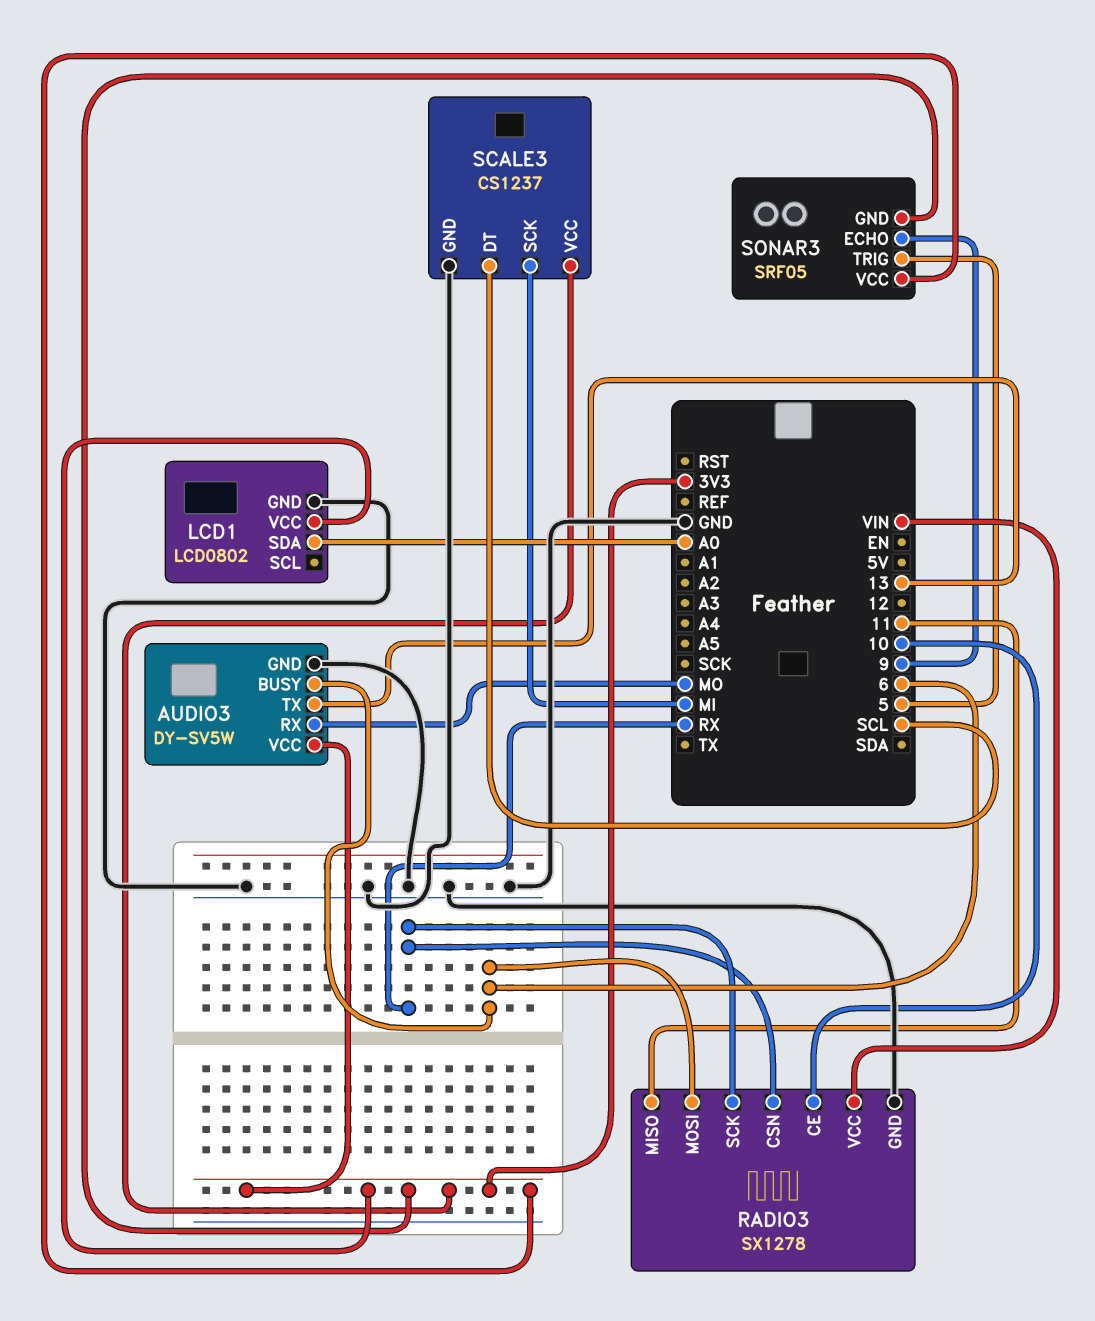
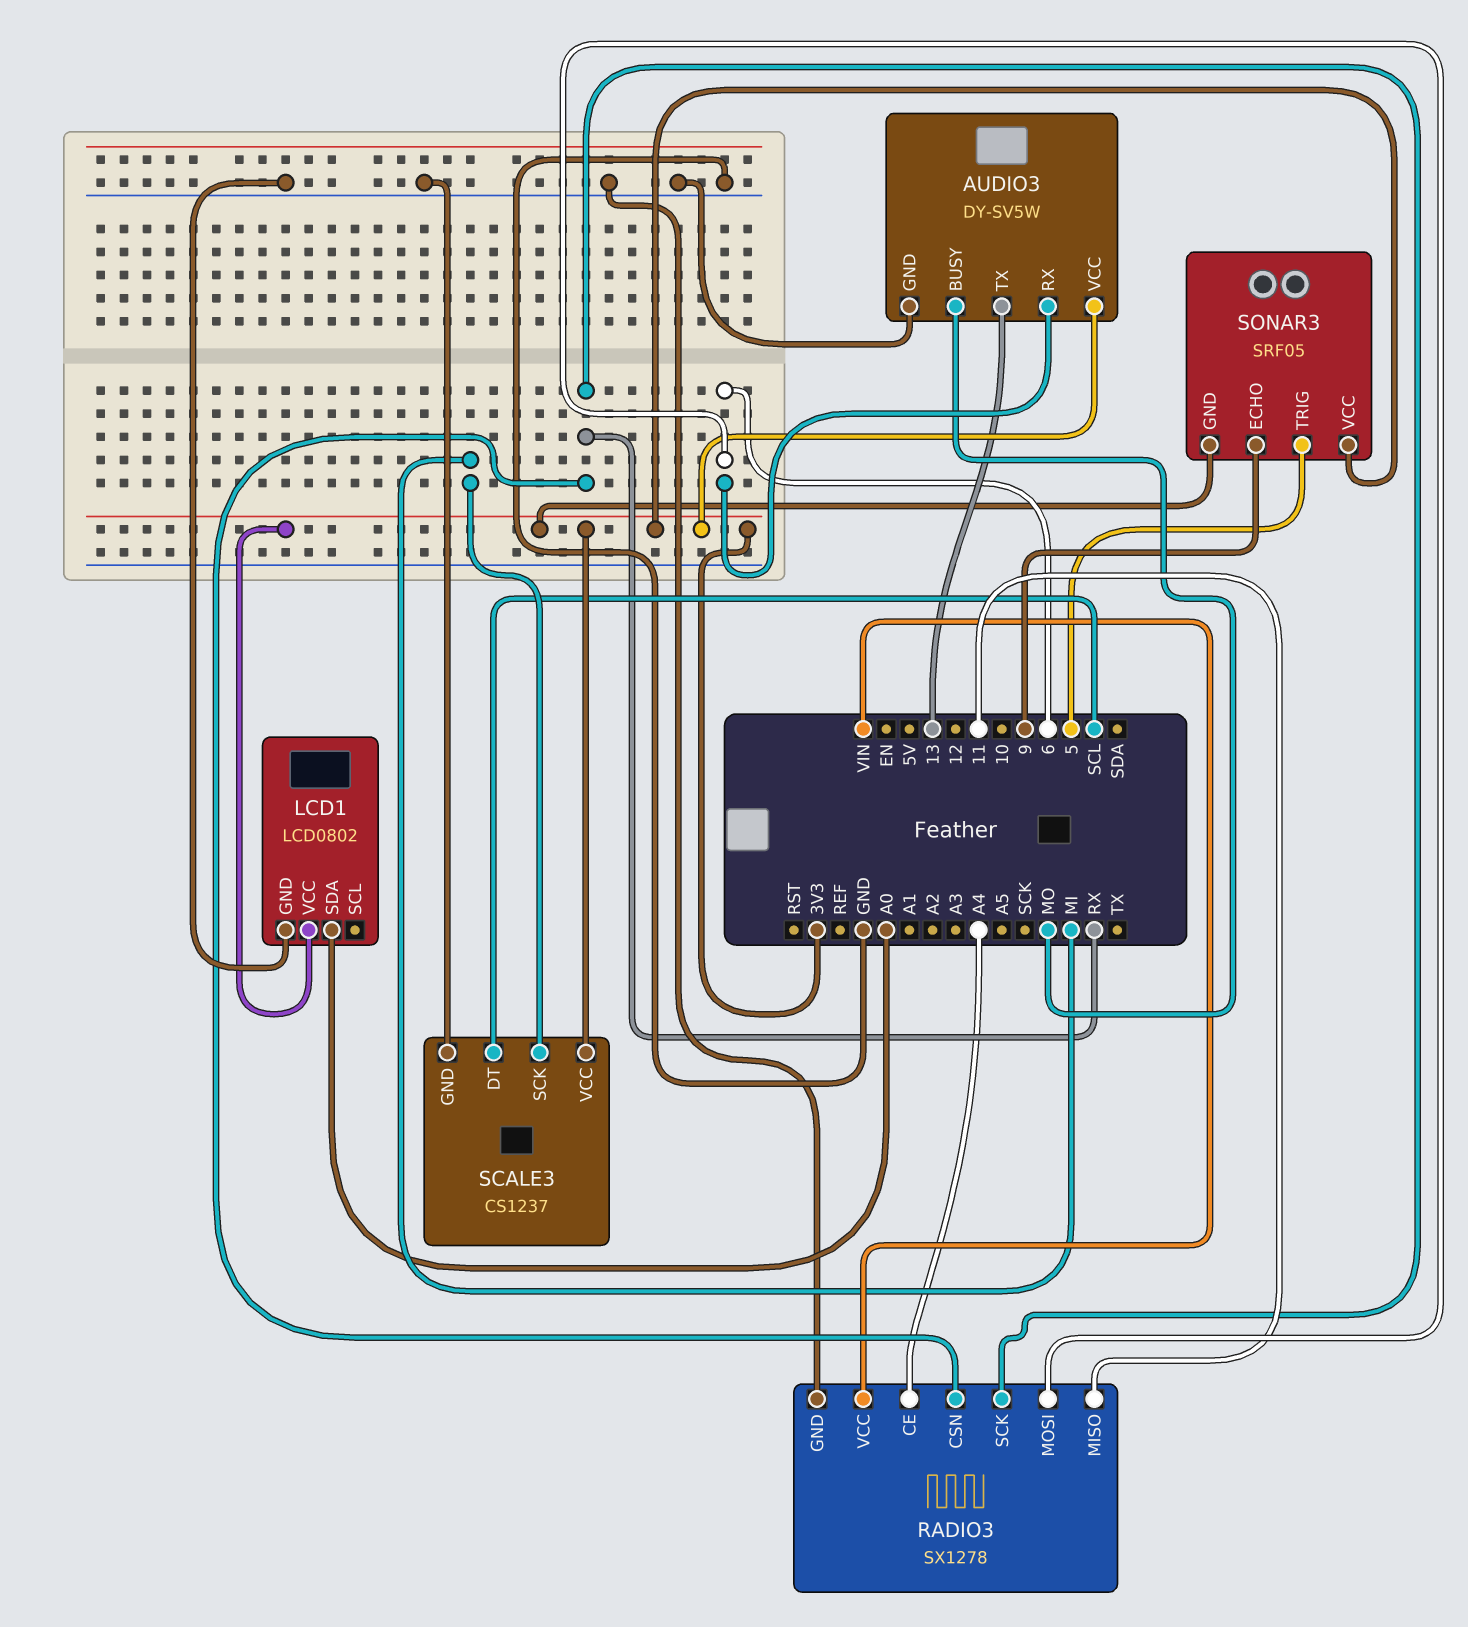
AUDIO3 pin BUSY: 6 -> MO
AUDIO3 pin RX: MO -> 6
RADIO3 pin CE: 10 -> A4

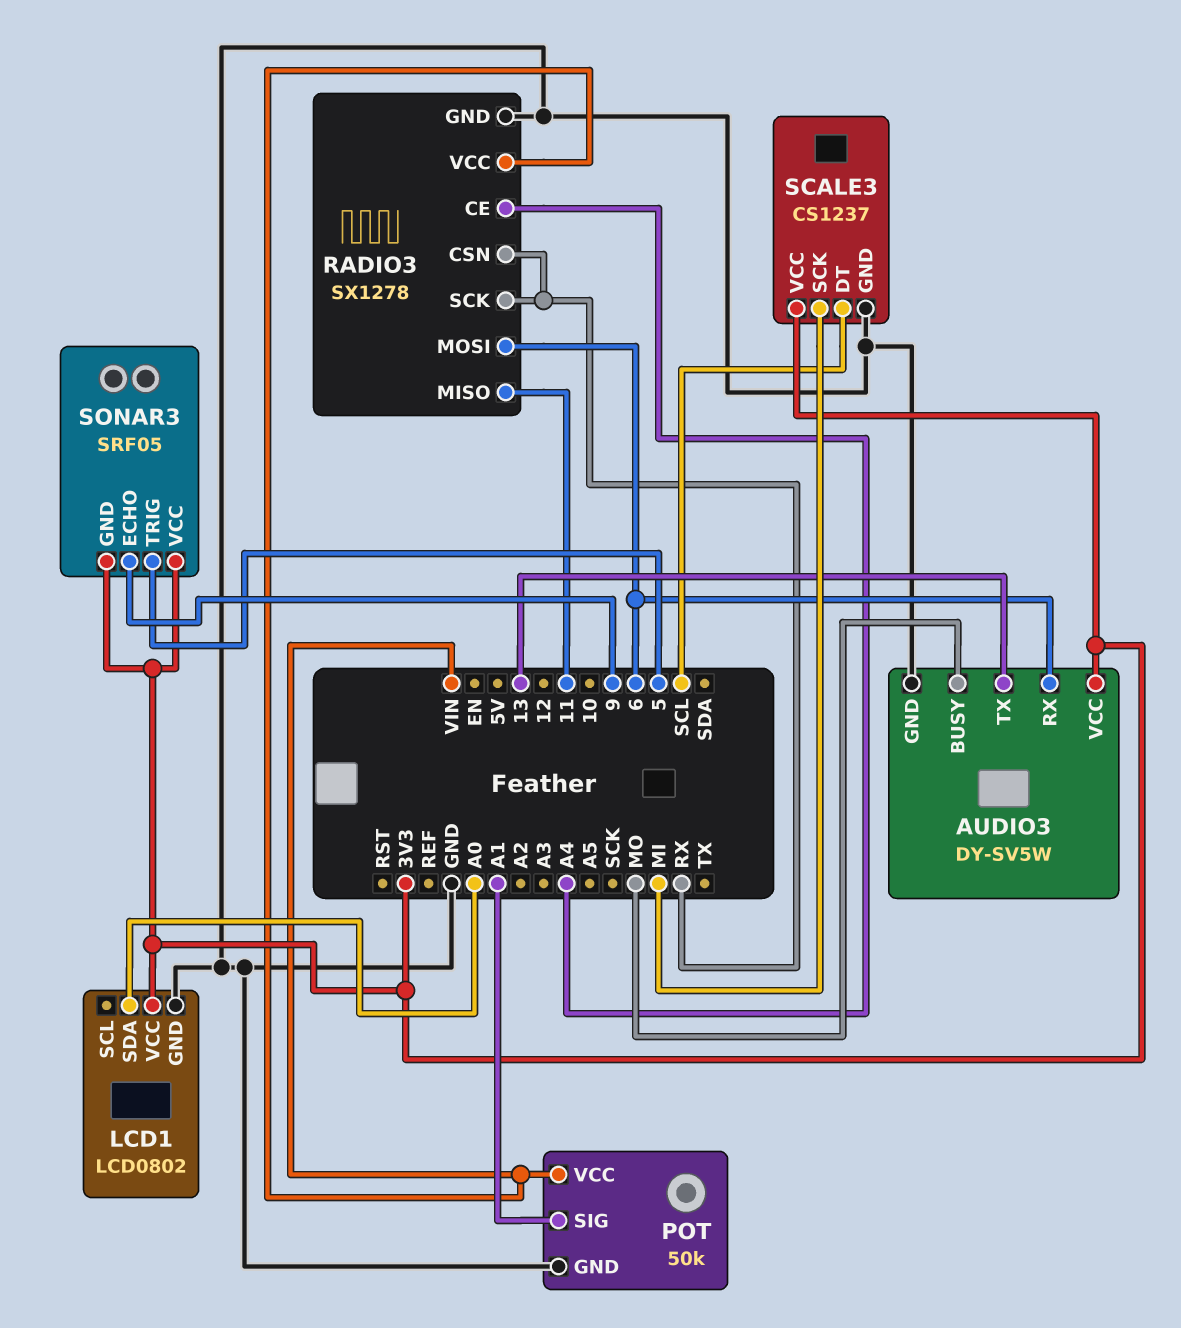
POT: none -> 50k
POT pin GND: none -> GND
POT pin SIG: none -> A1
POT pin VCC: none -> VIN

